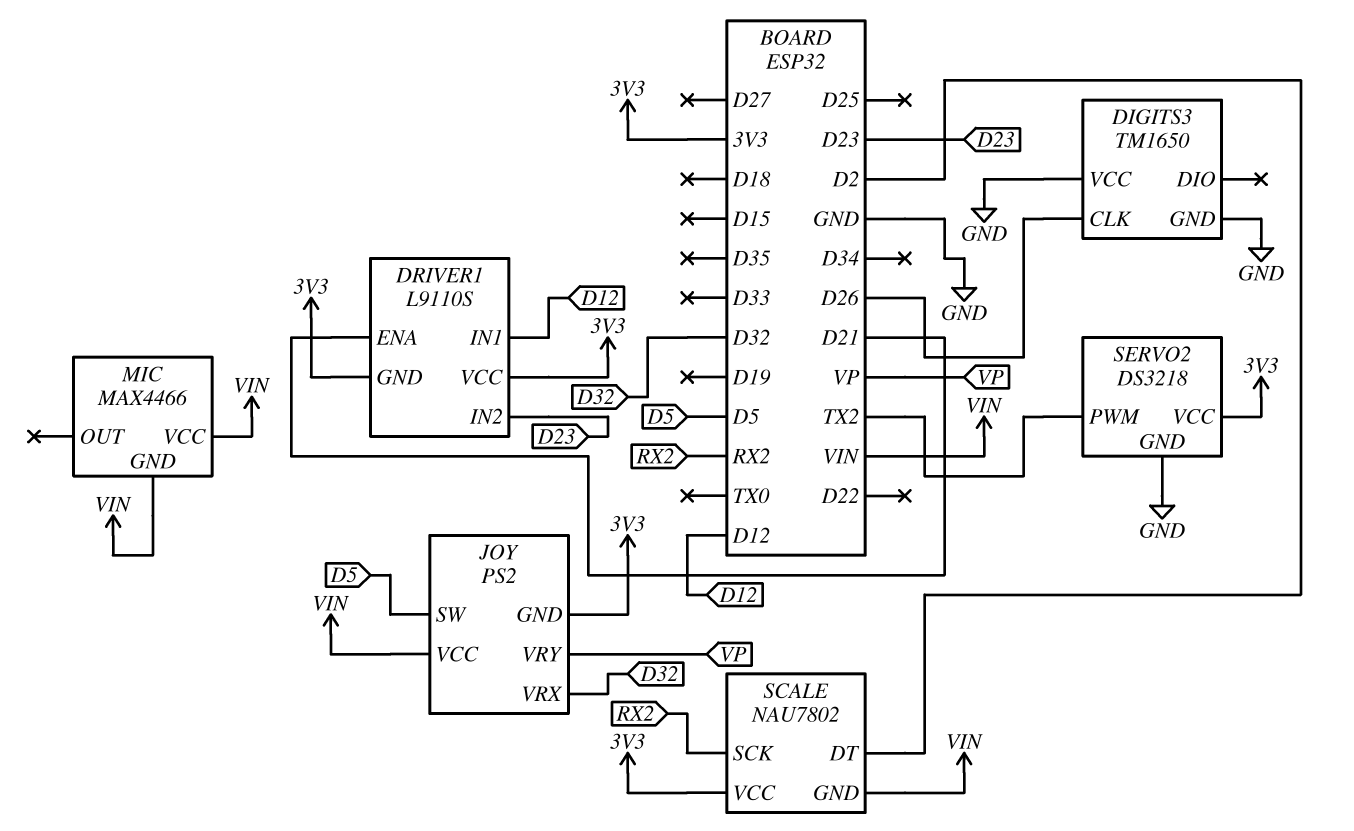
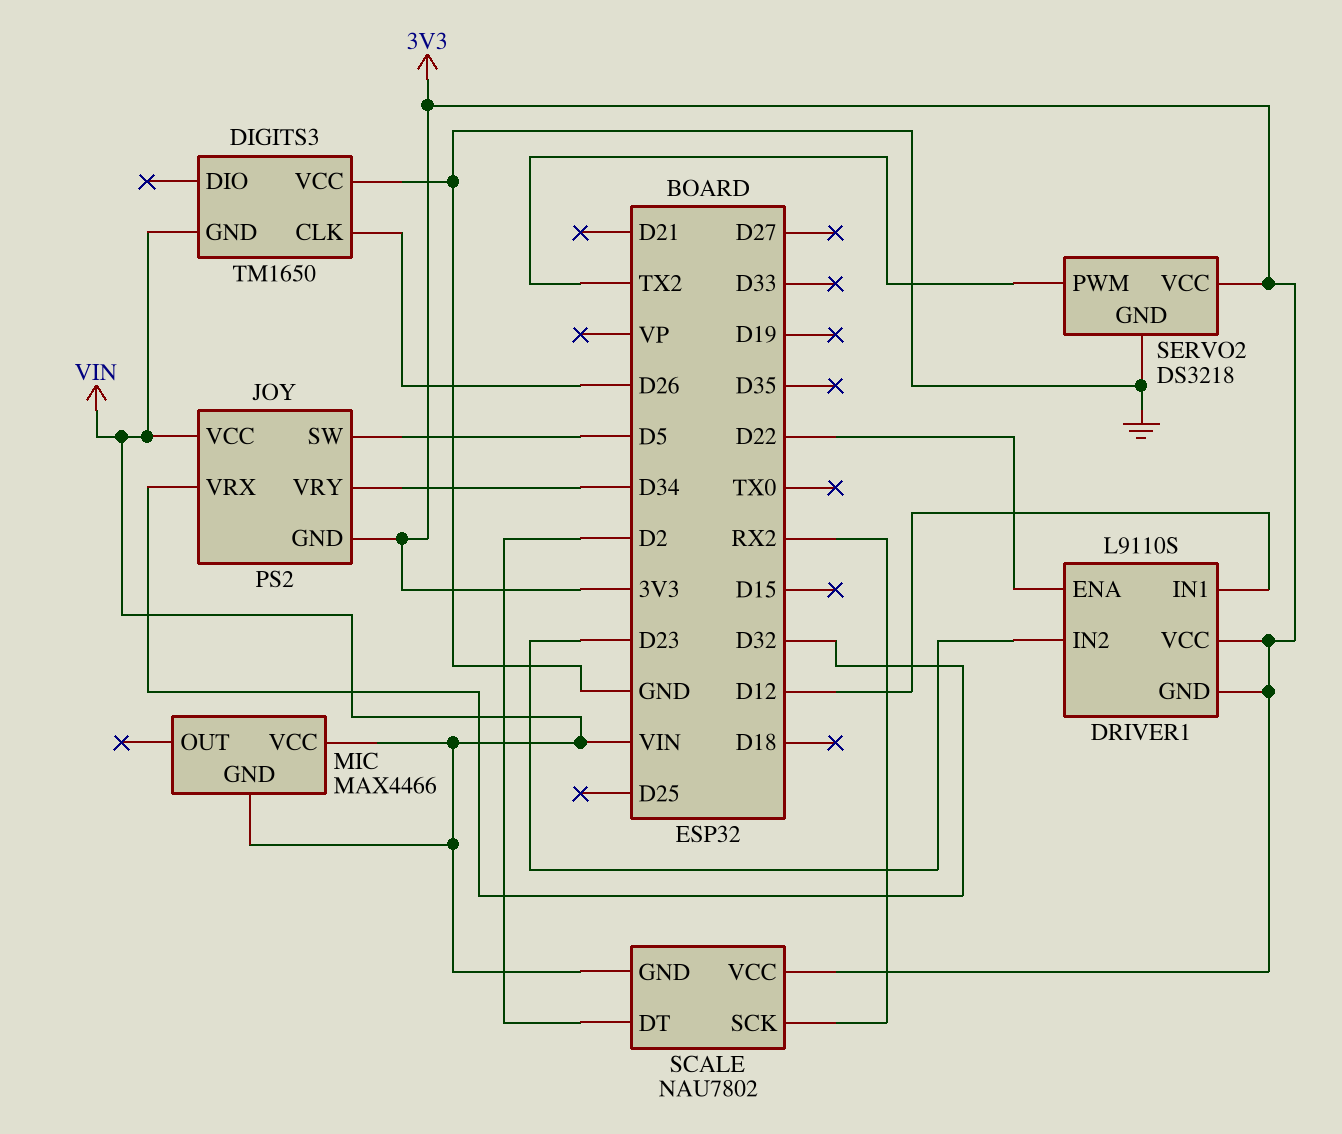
DIGITS3 pin GND: GND -> VIN
DRIVER1 pin ENA: D21 -> D22
JOY pin VRY: VP -> D34

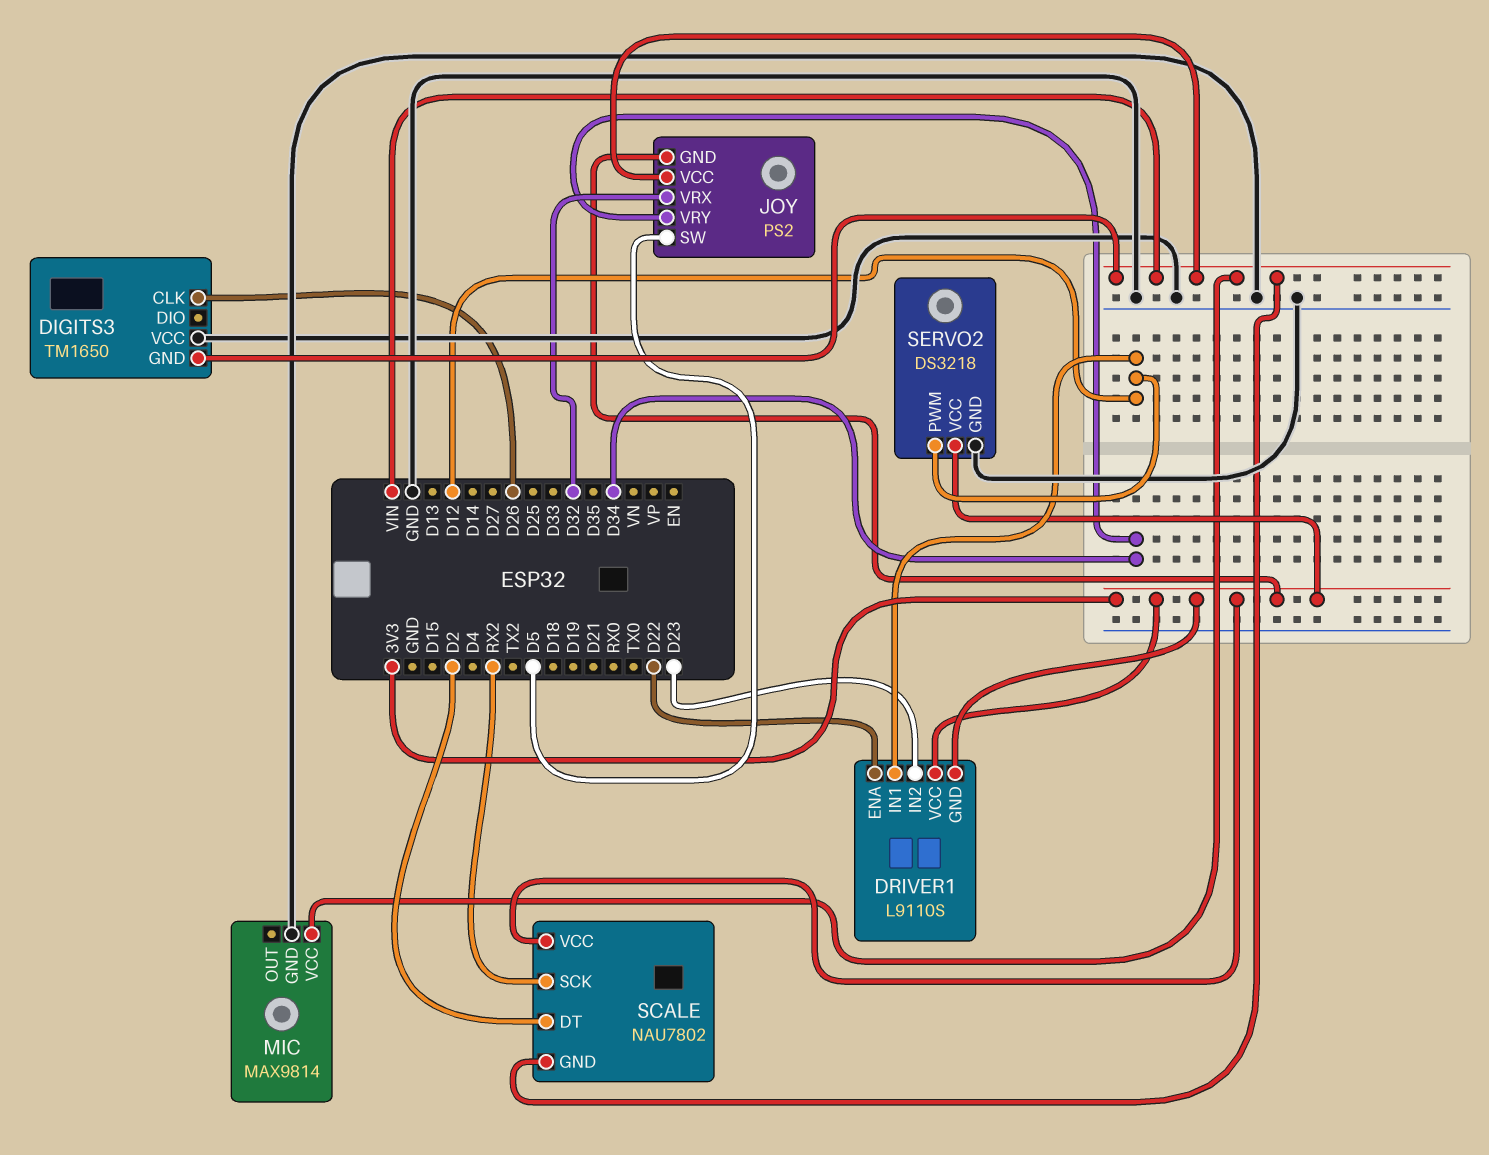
MIC: MAX4466 -> MAX9814
MIC pin GND: VIN -> GND
SERVO2 pin PWM: TX2 -> D12

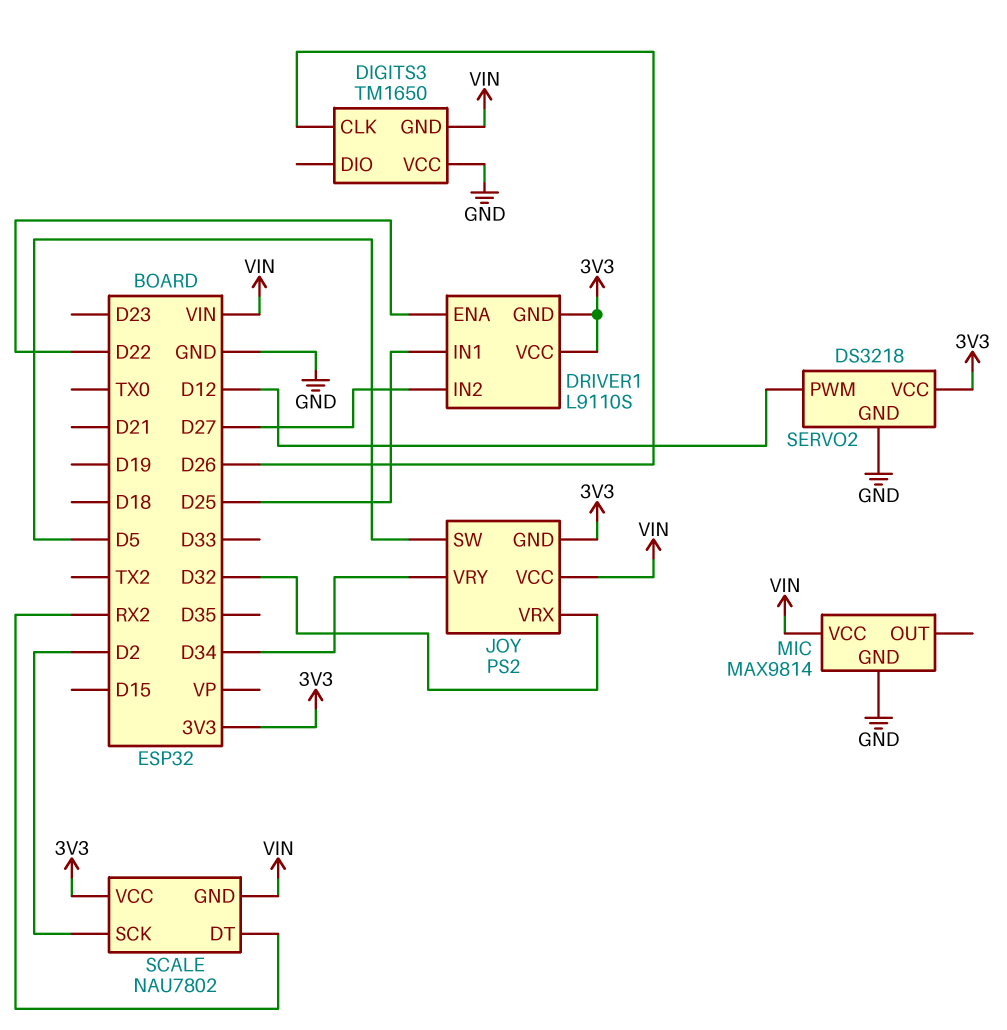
DRIVER1 pin IN1: D12 -> D25
DRIVER1 pin IN2: D23 -> D27
SCALE pin DT: D2 -> RX2
SCALE pin SCK: RX2 -> D2

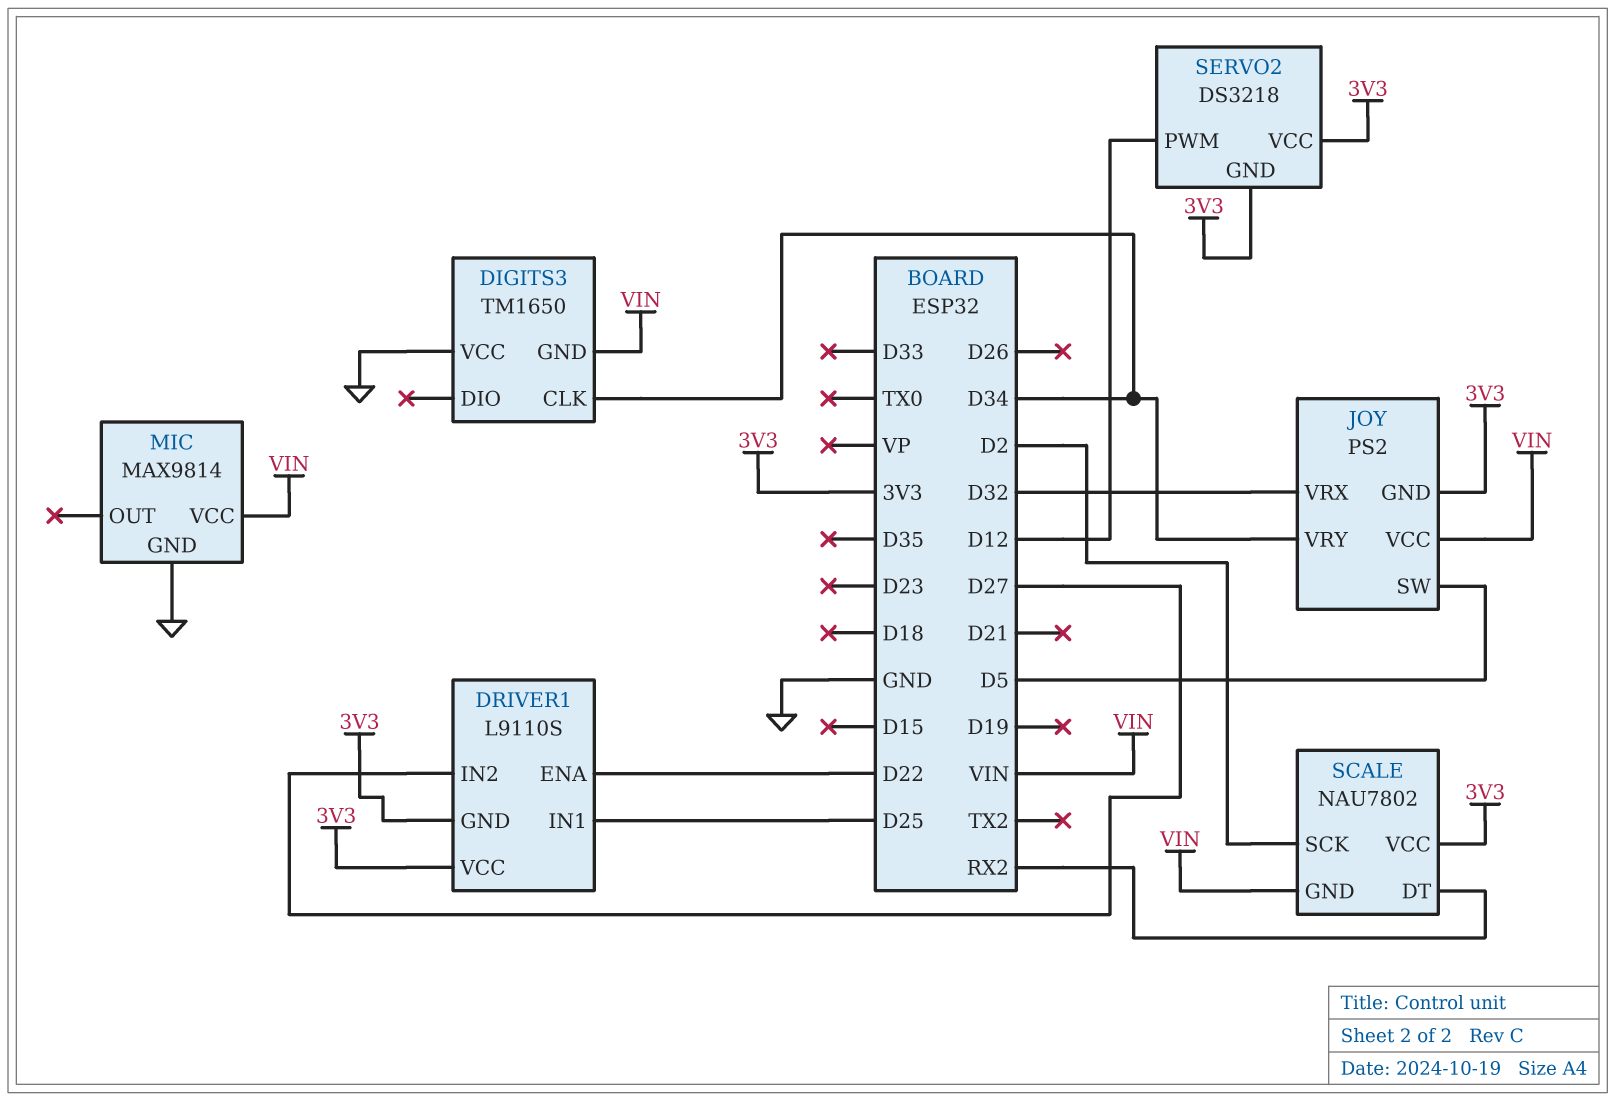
DIGITS3 pin CLK: D26 -> D34
SERVO2 pin GND: GND -> 3V3

